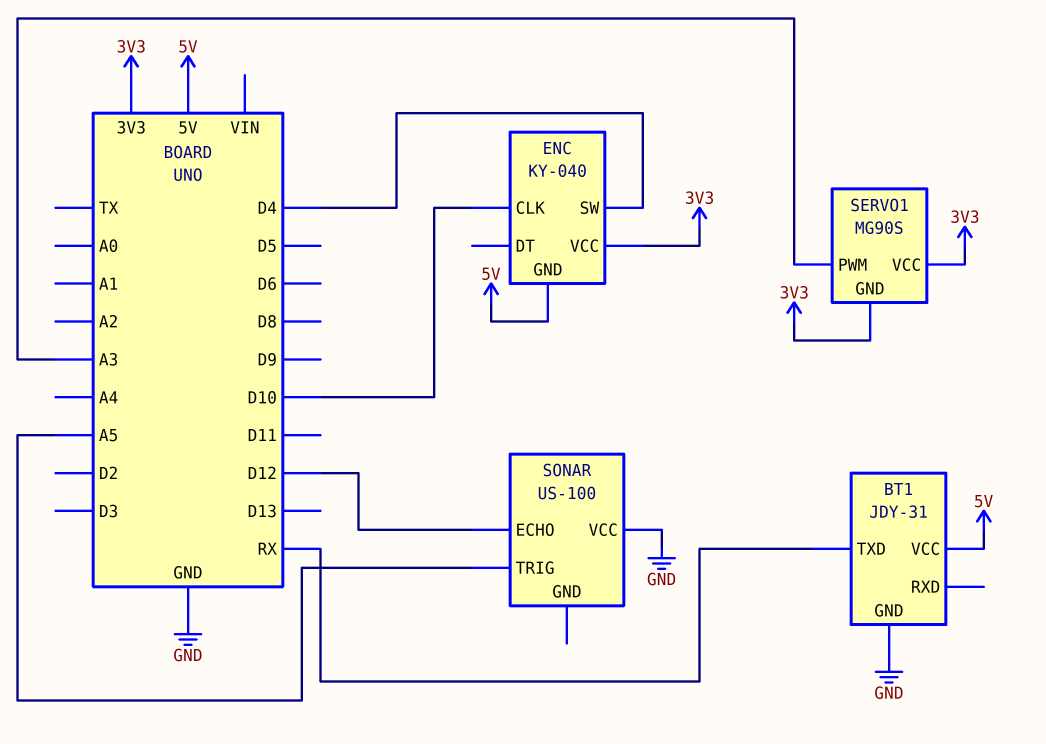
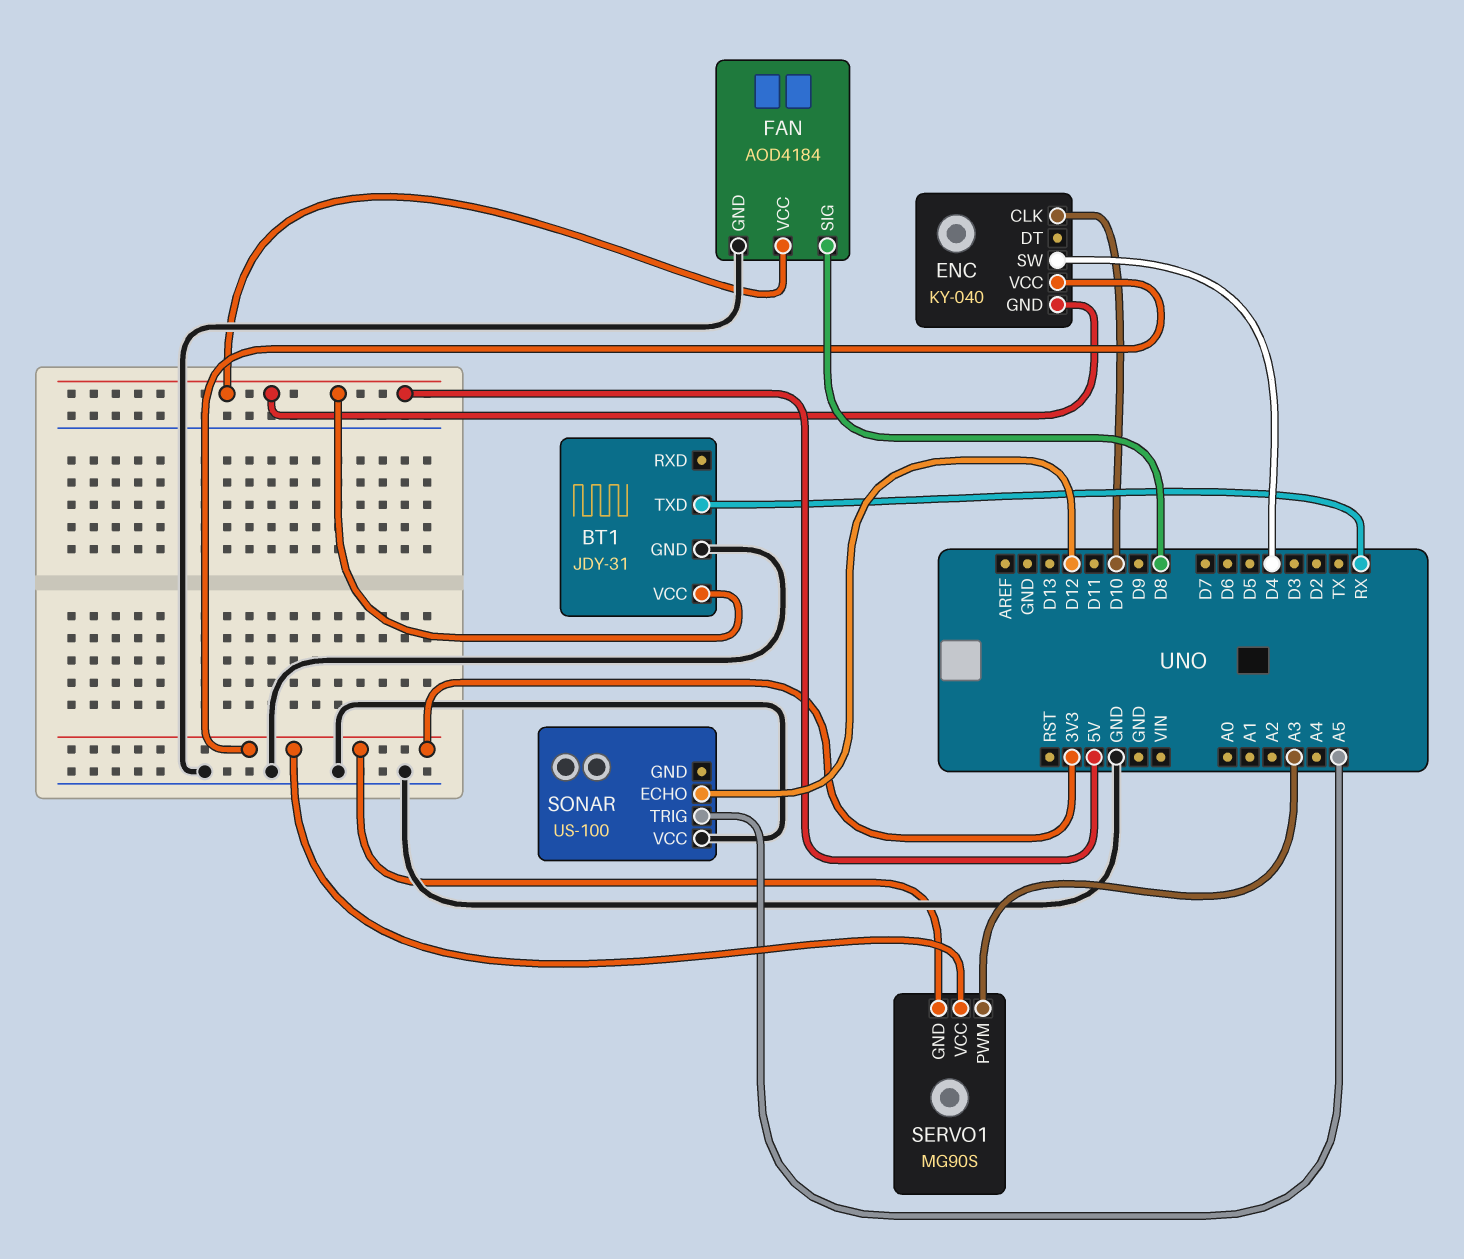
FAN: none -> AOD4184
FAN pin GND: none -> GND
FAN pin SIG: none -> D8
FAN pin VCC: none -> 5V

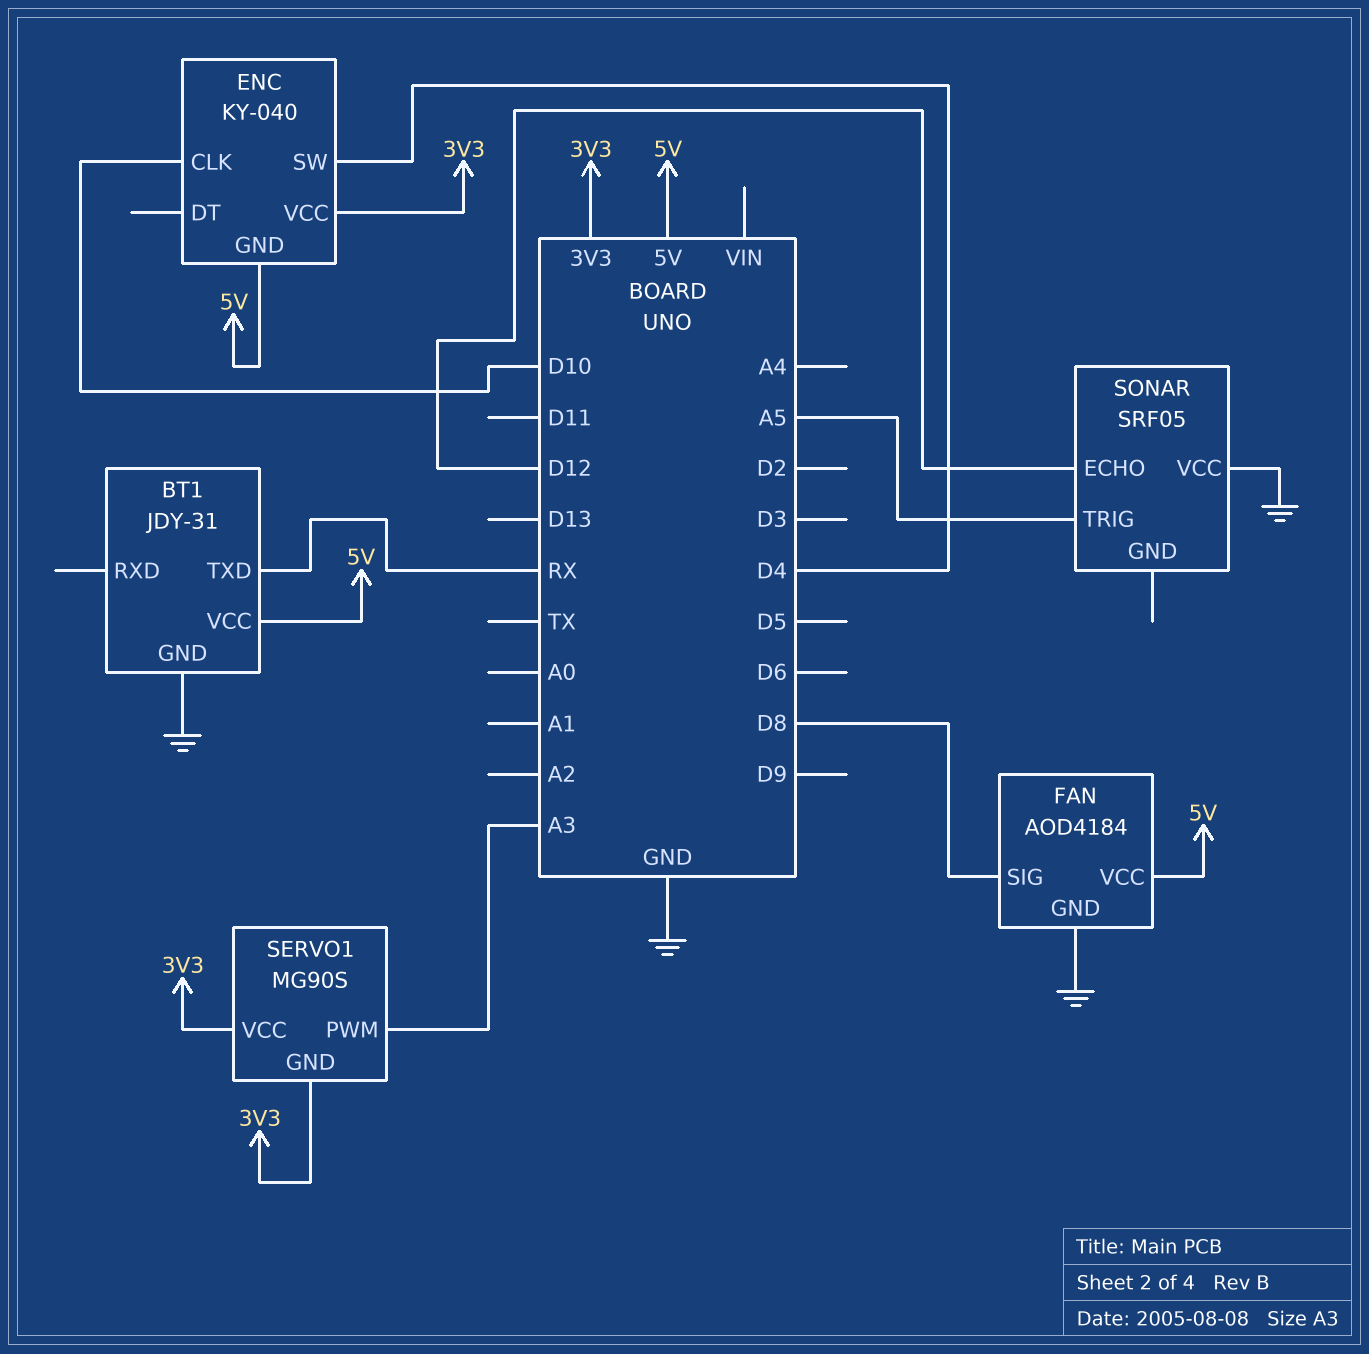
SONAR: US-100 -> SRF05

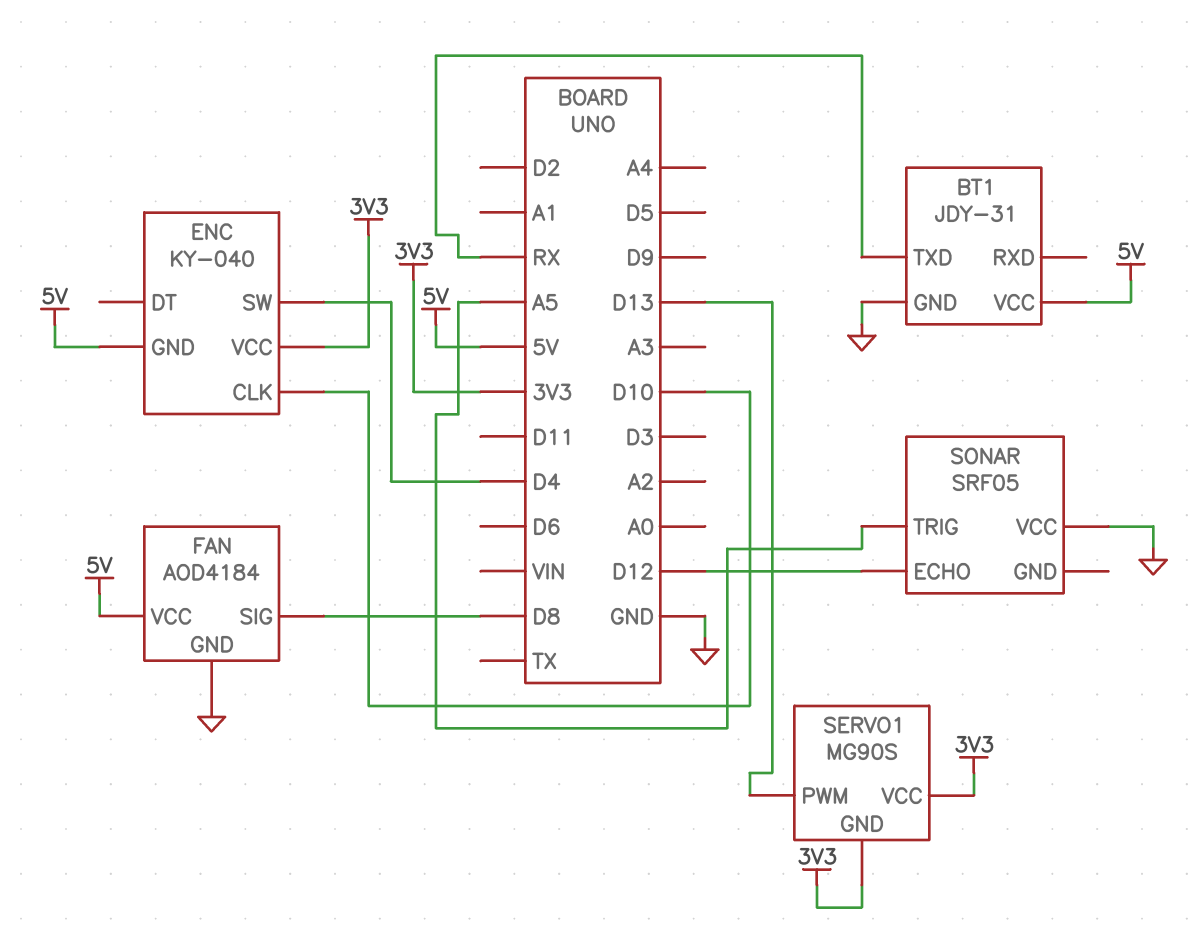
SERVO1 pin PWM: A3 -> D13

